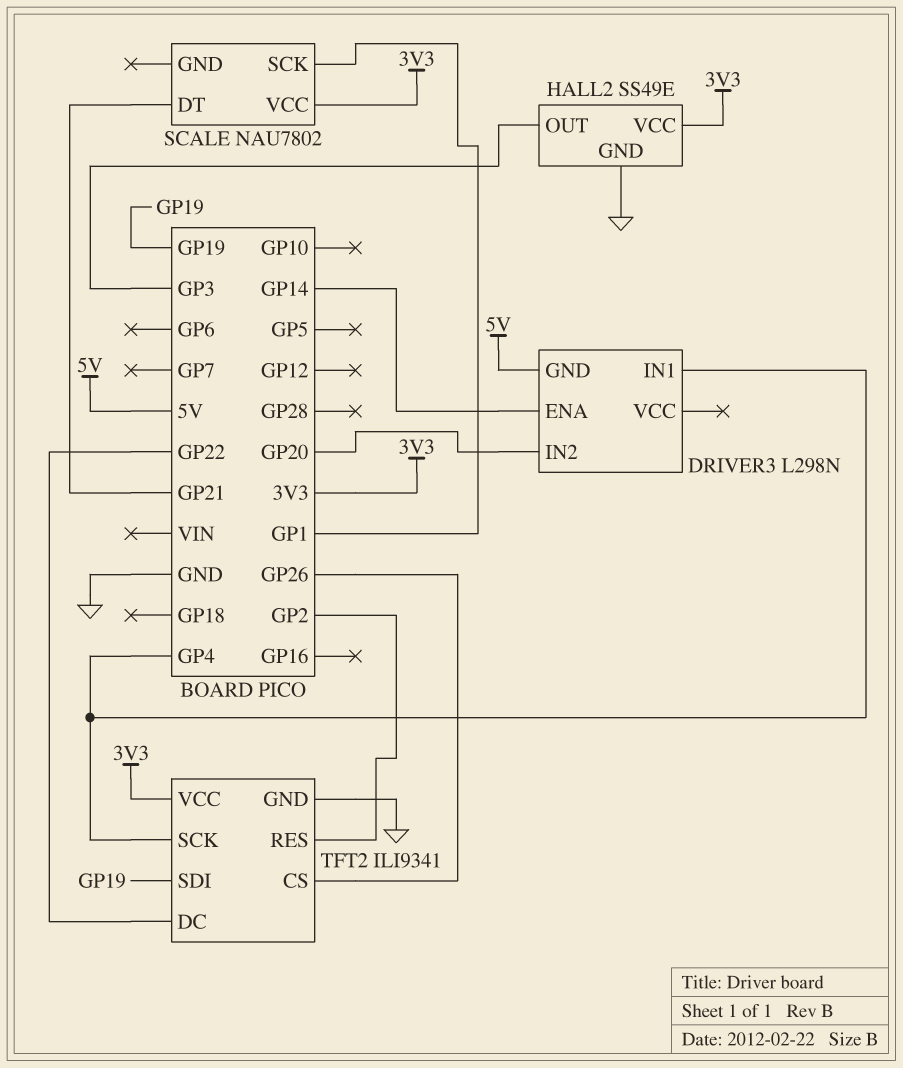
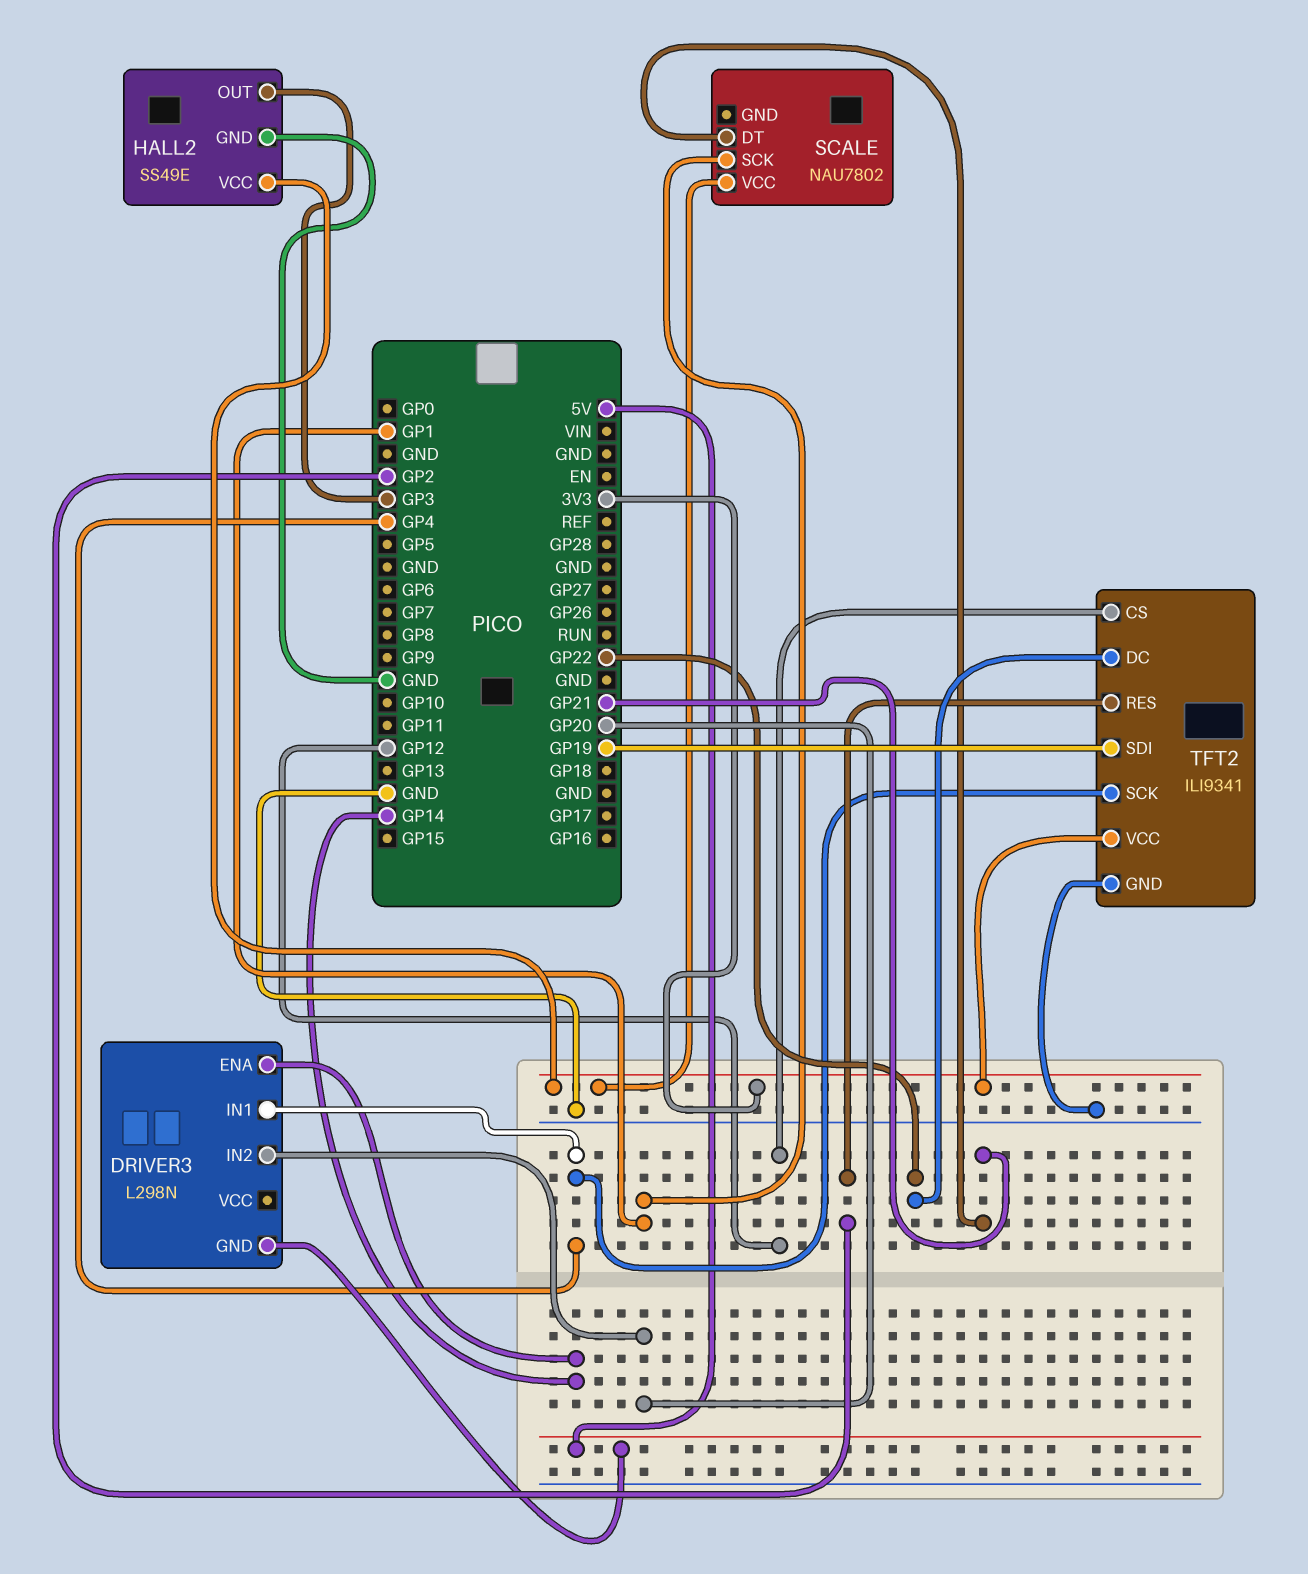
TFT2 pin CS: GP26 -> GP12

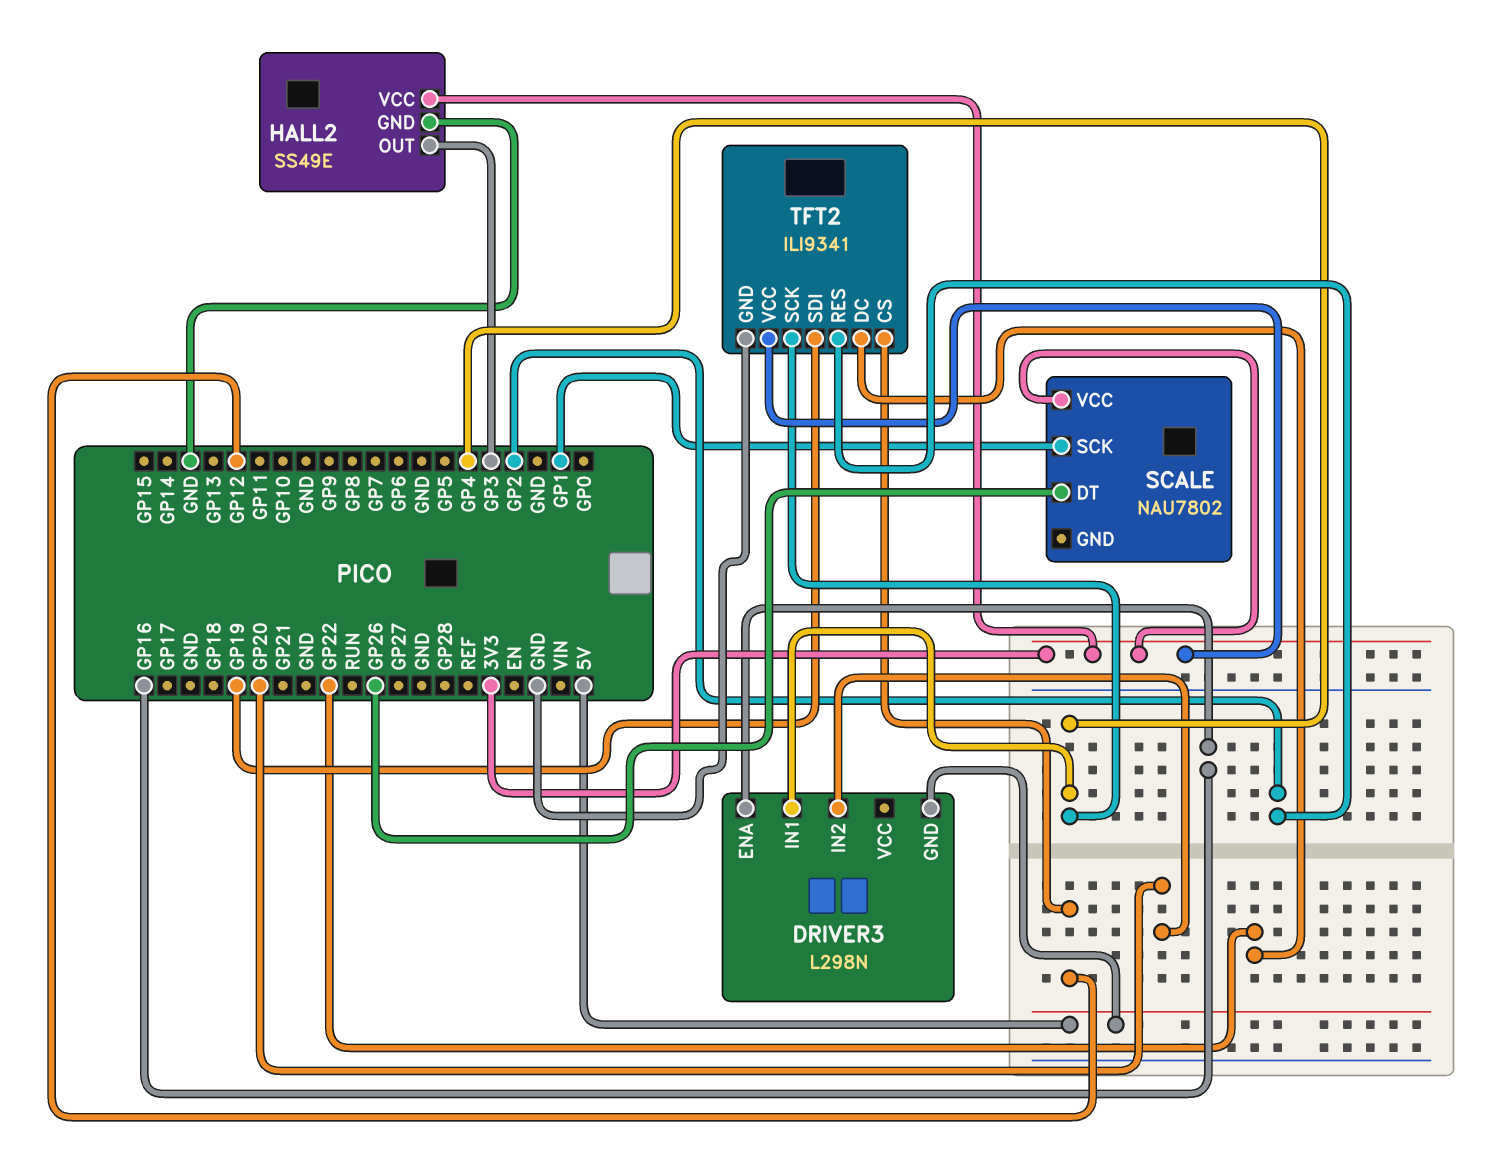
DRIVER3 pin ENA: GP14 -> GP16
SCALE pin DT: GP21 -> GP26

